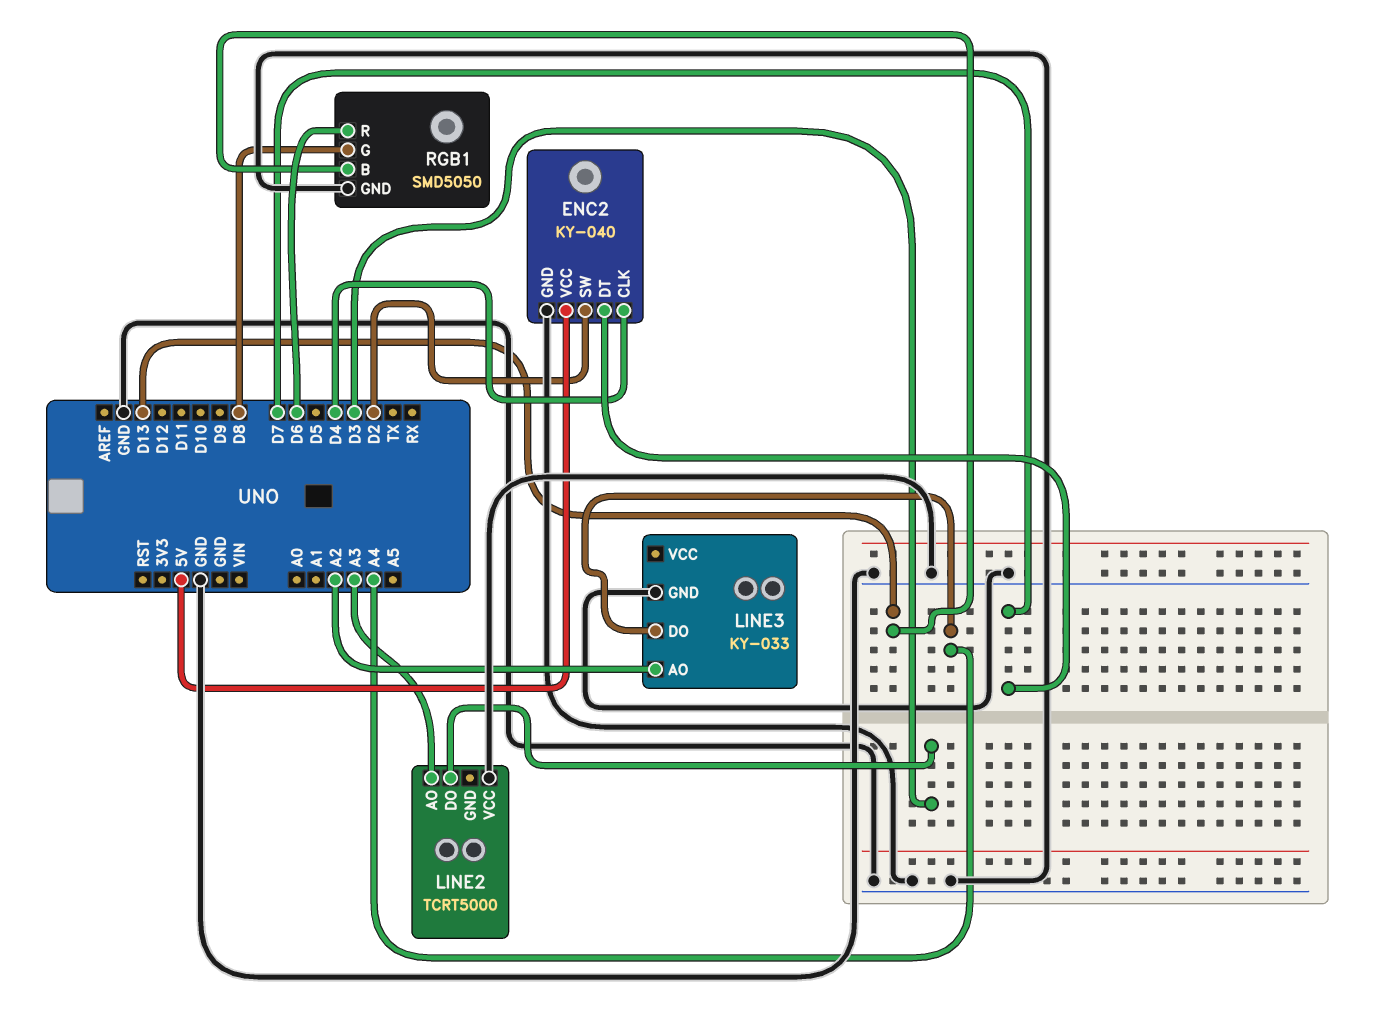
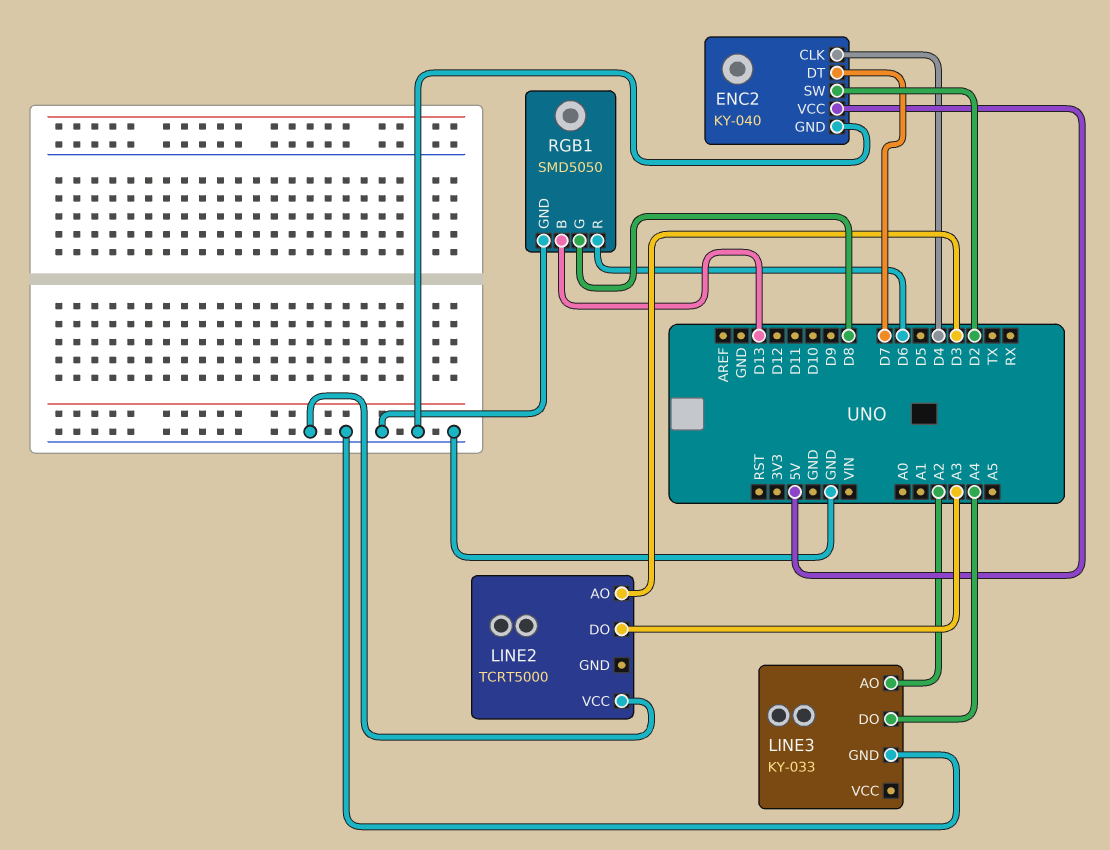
LINE2 pin AO: A3 -> D3
LINE2 pin DO: D3 -> A3

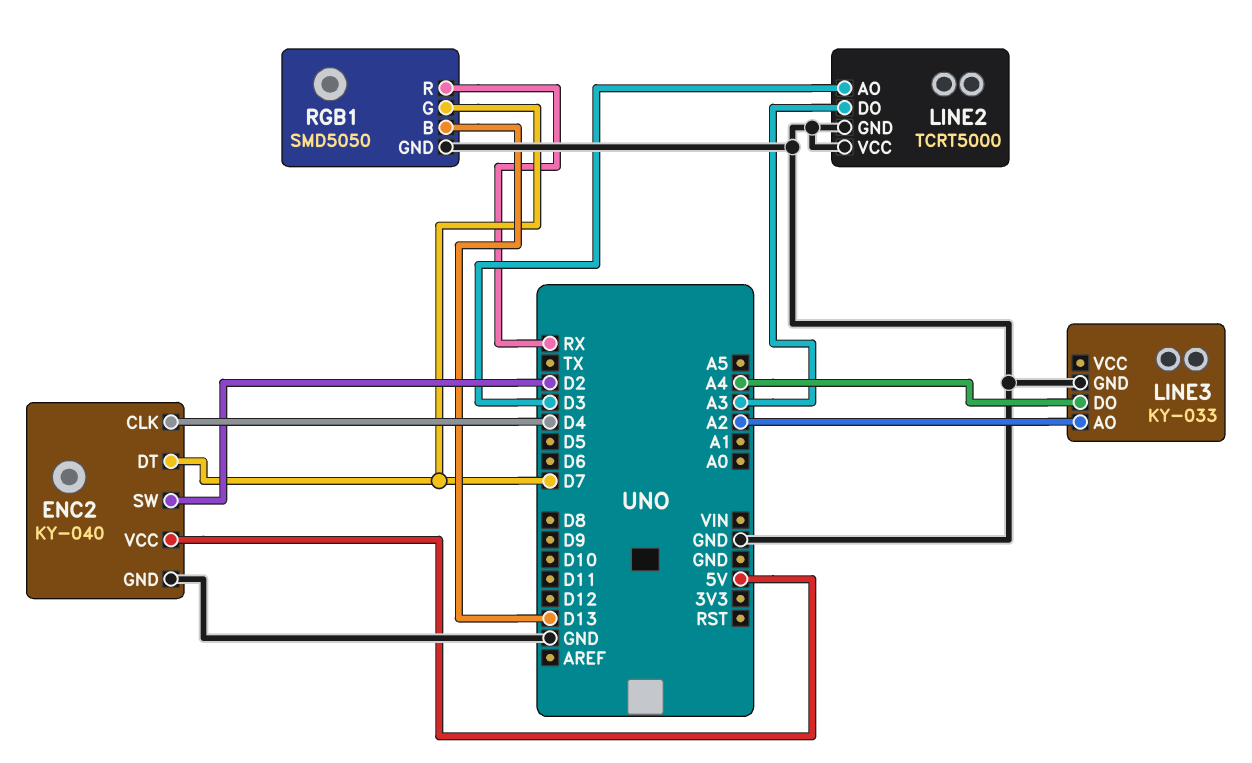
LINE2 pin GND: none -> GND
RGB1 pin G: D8 -> D7
RGB1 pin R: D6 -> RX

